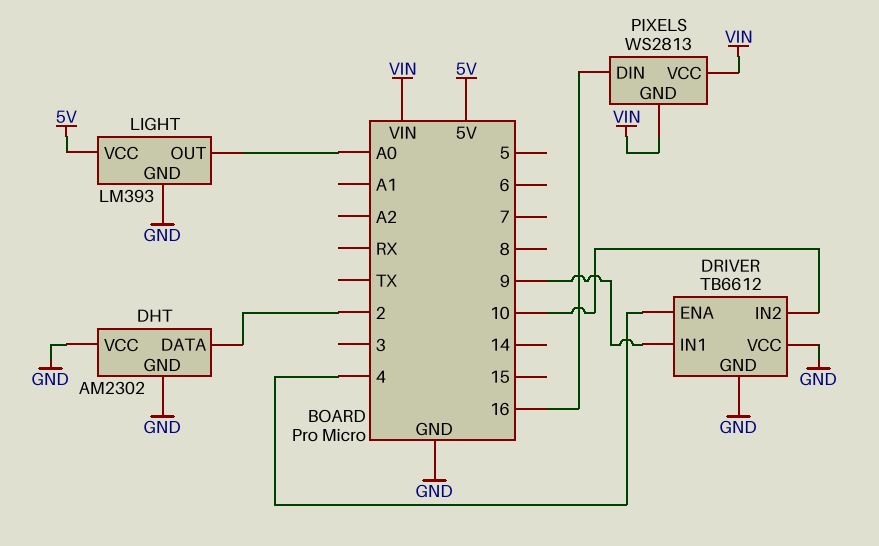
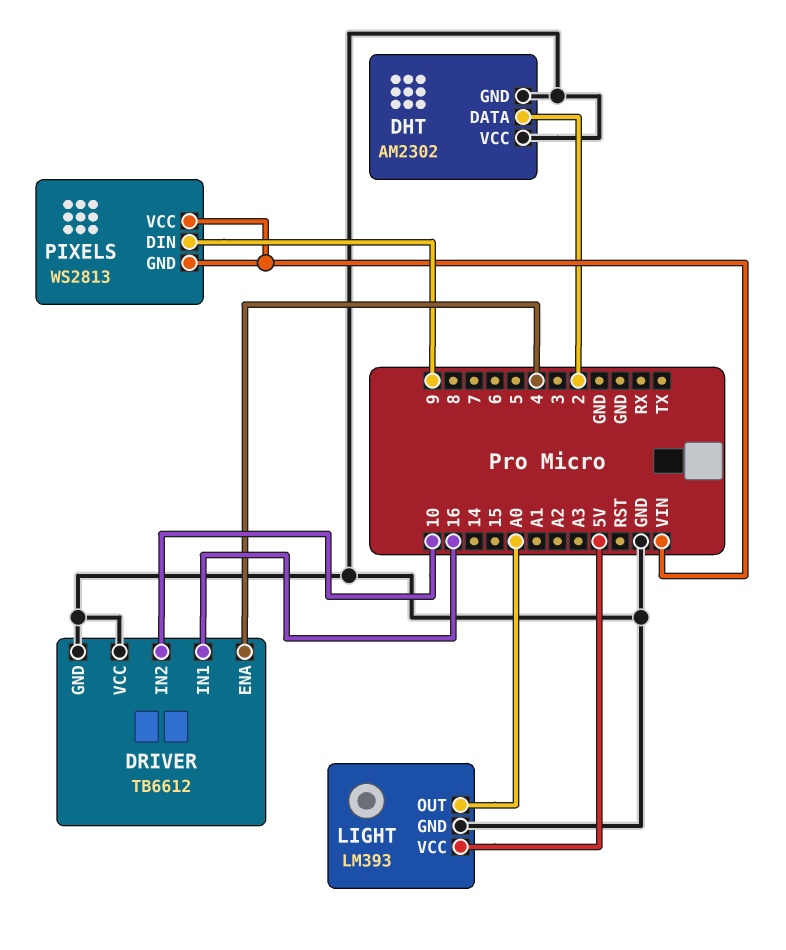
DRIVER pin IN1: 9 -> 16
PIXELS pin DIN: 16 -> 9

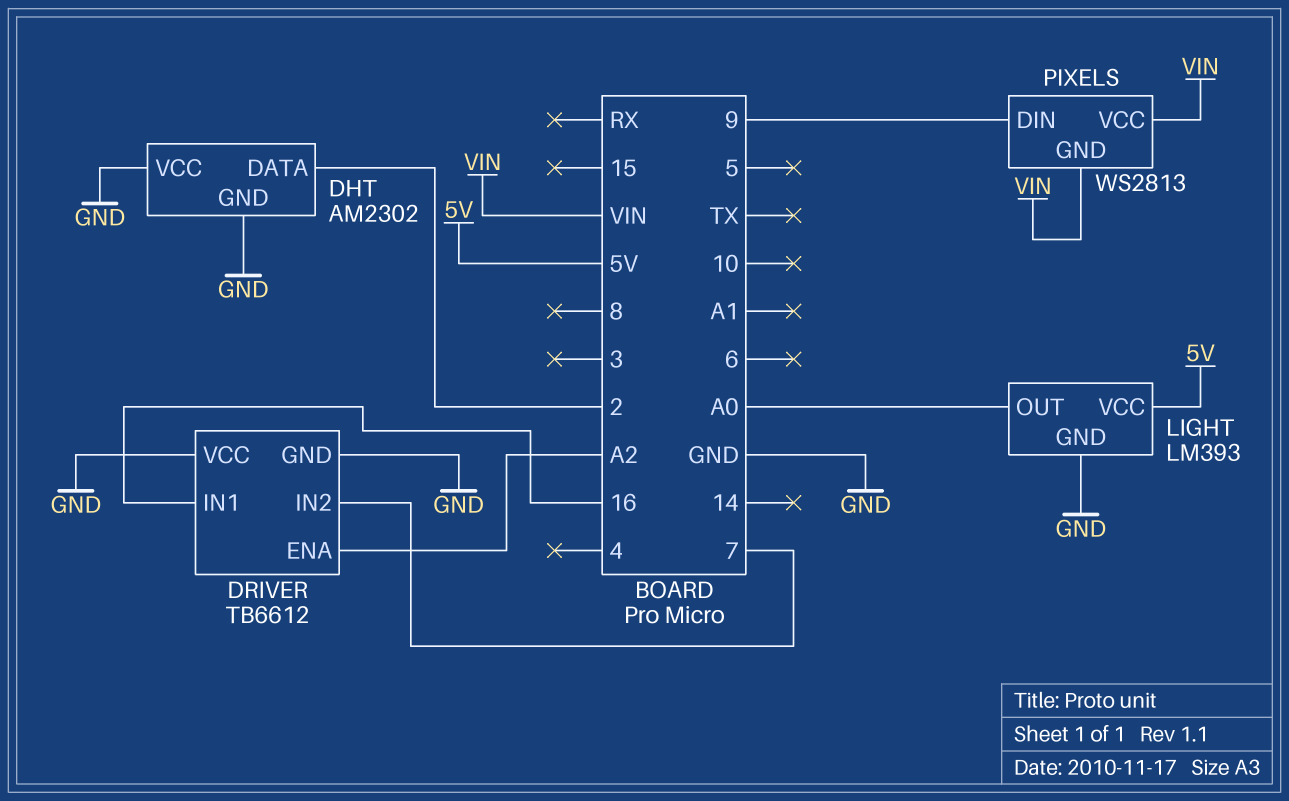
DRIVER pin ENA: 4 -> A2
DRIVER pin IN2: 10 -> 7

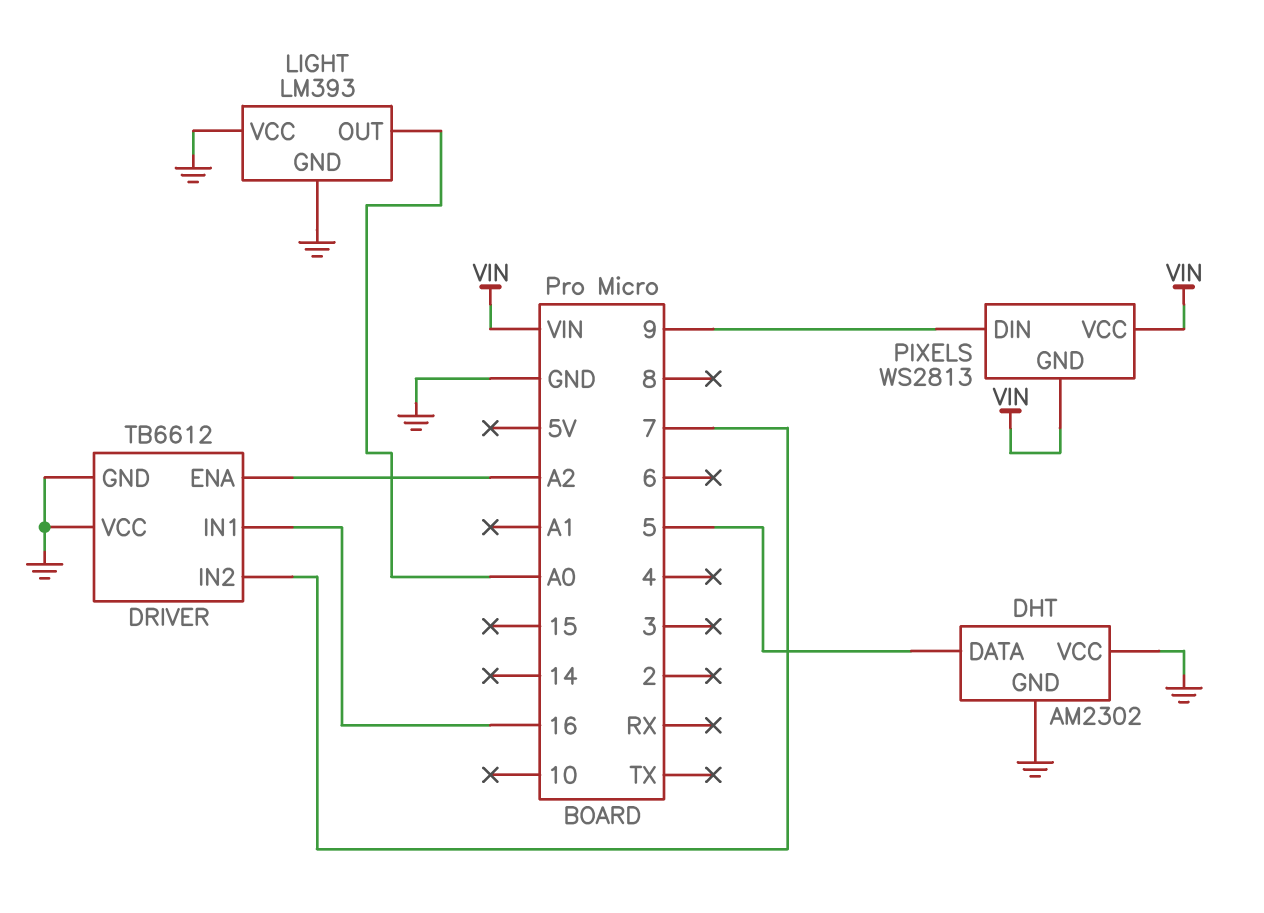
DHT pin DATA: 2 -> 5
LIGHT pin VCC: 5V -> GND

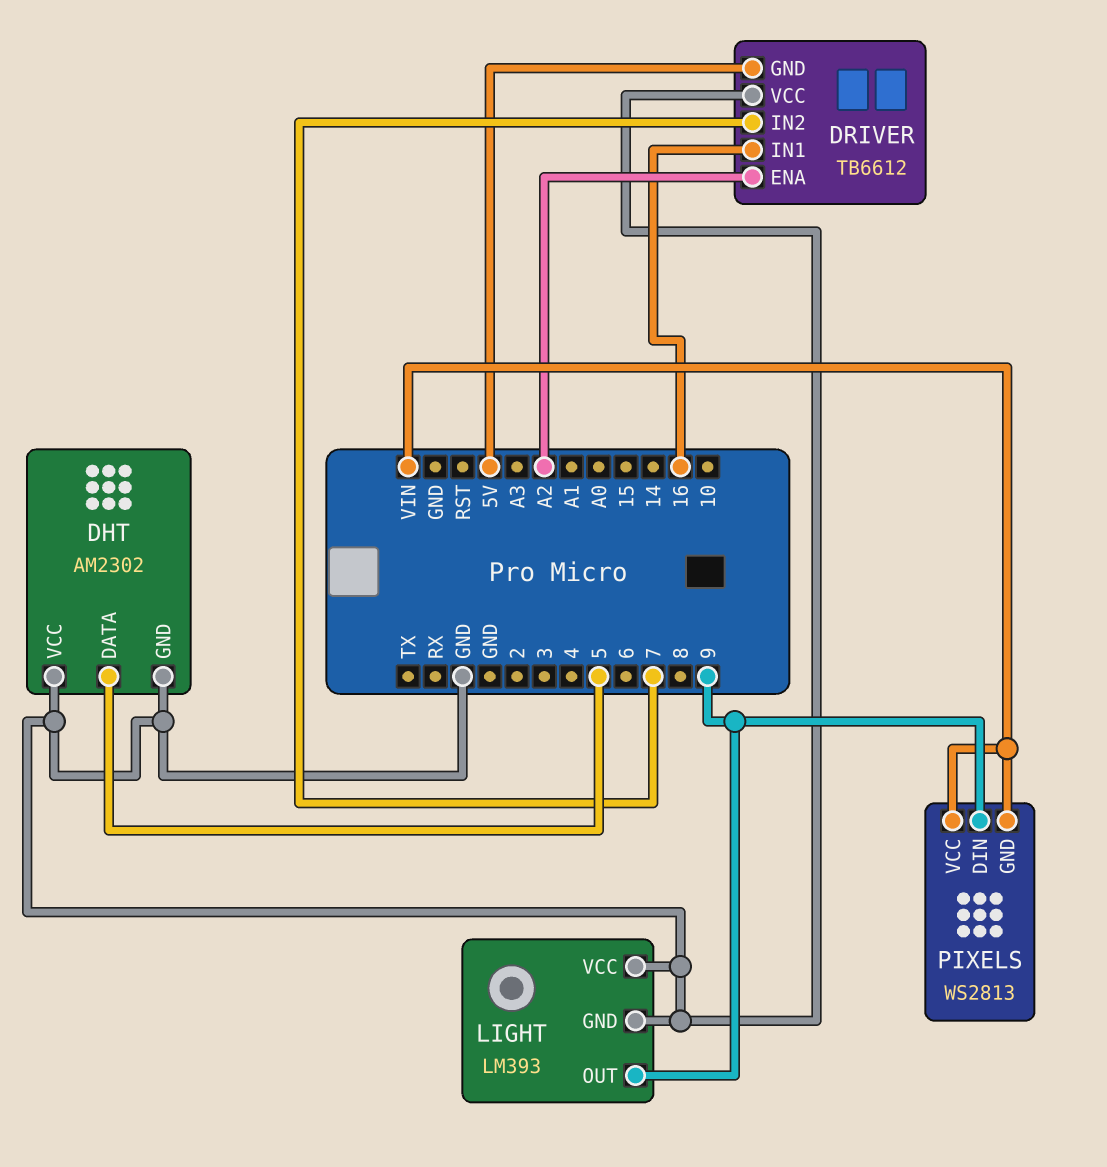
DRIVER pin GND: GND -> 5V
LIGHT pin OUT: A0 -> 9

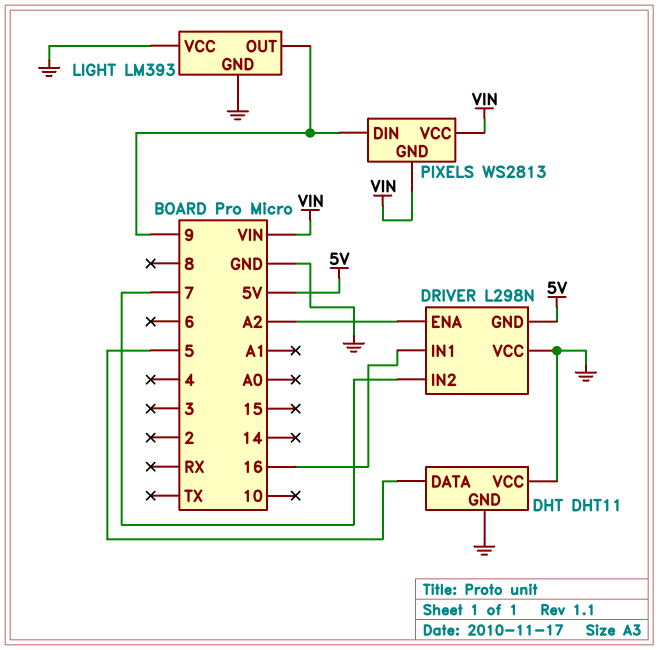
DHT: AM2302 -> DHT11
DRIVER: TB6612 -> L298N

